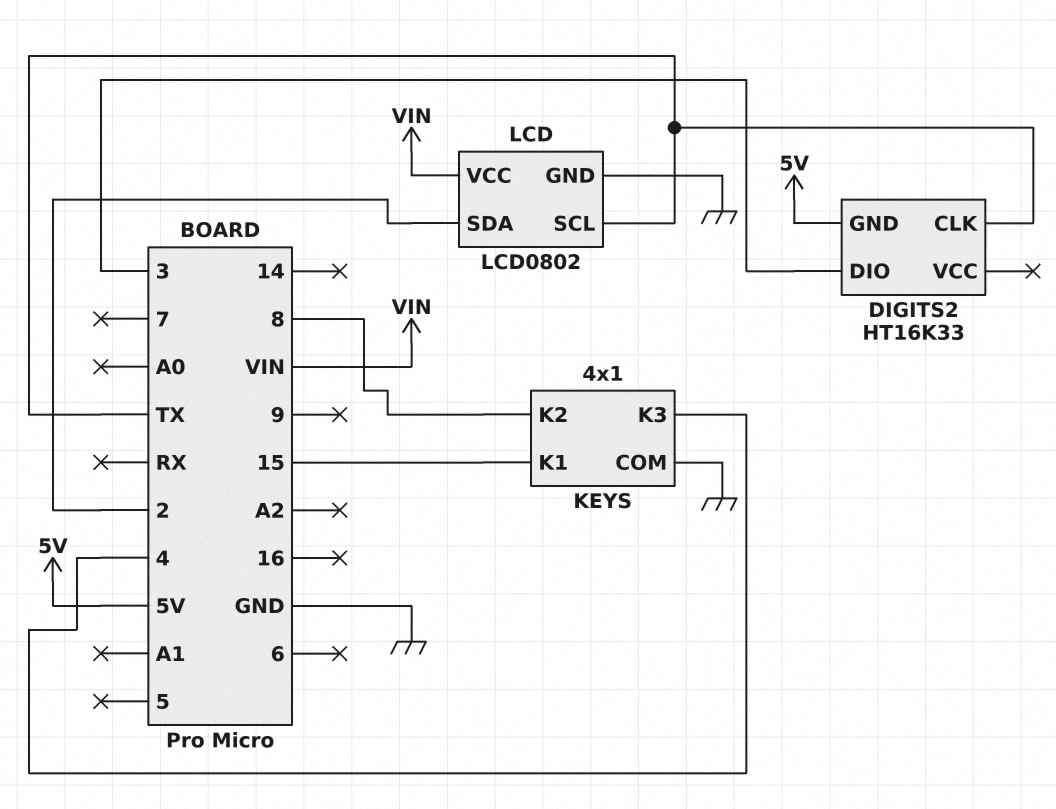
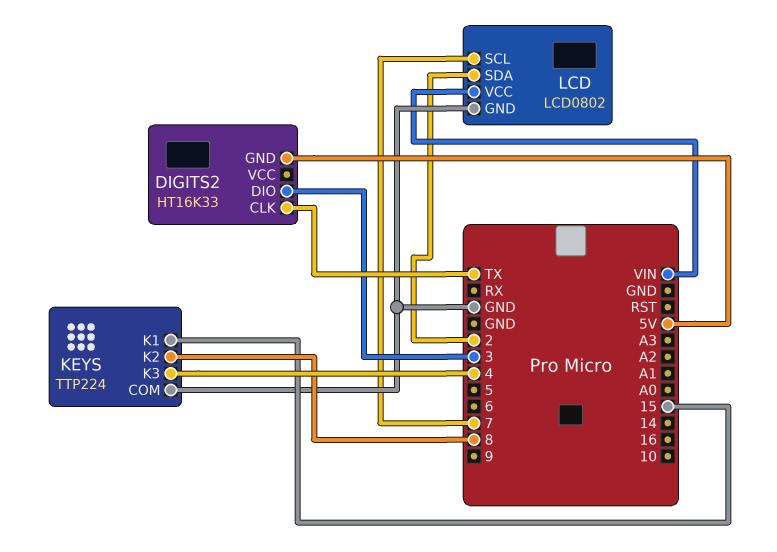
KEYS: 4x1 -> TTP224
LCD pin SCL: TX -> 7

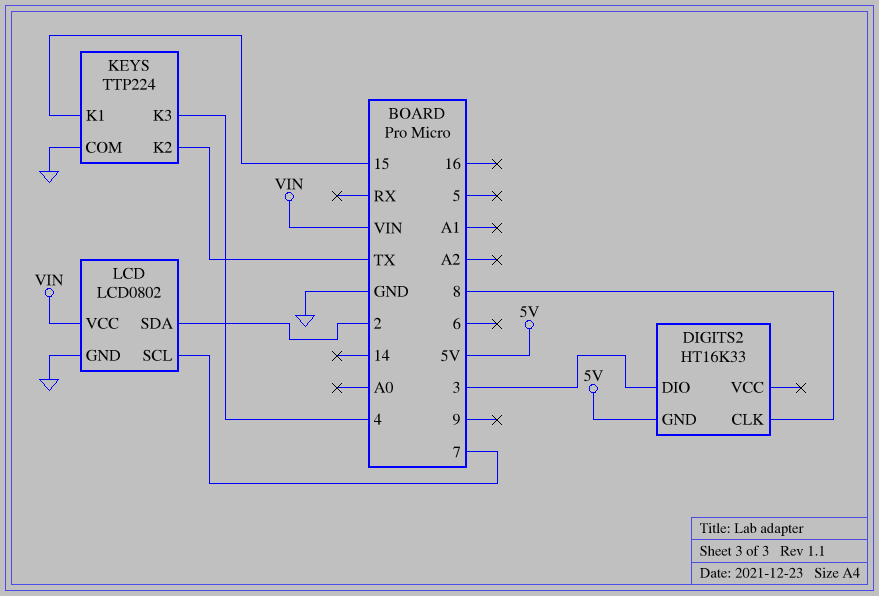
DIGITS2 pin CLK: TX -> 8
KEYS pin K2: 8 -> TX

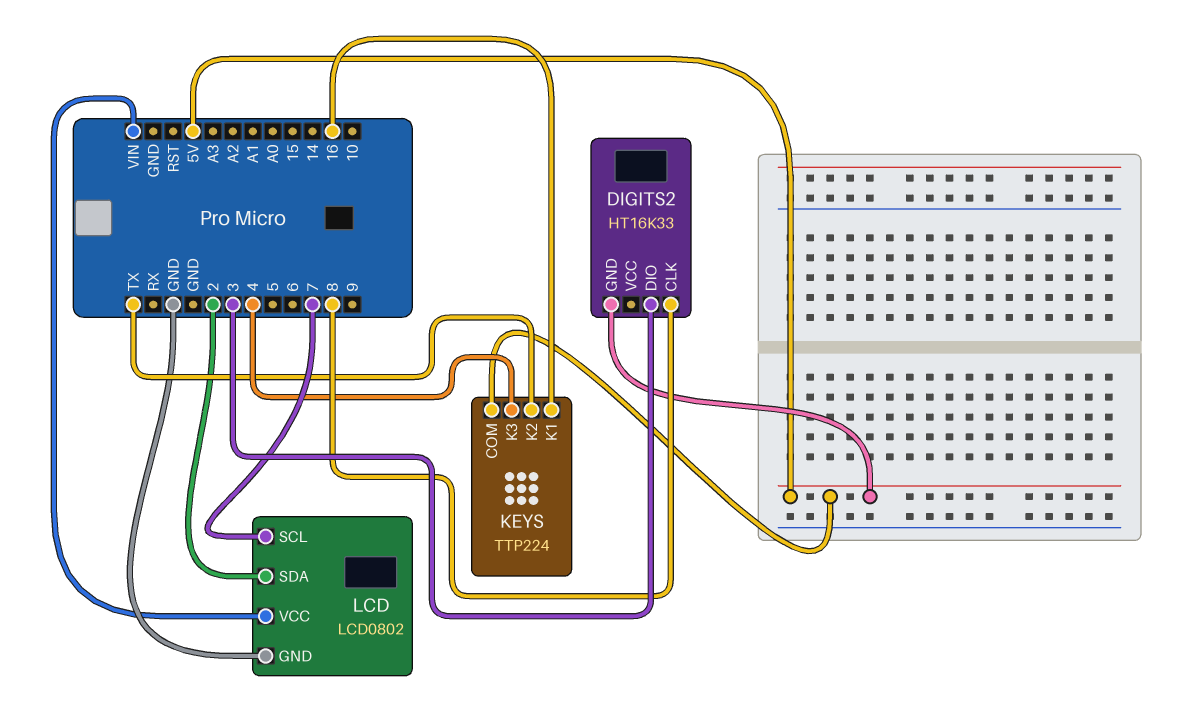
KEYS pin COM: GND -> 5V
KEYS pin K1: 15 -> 16

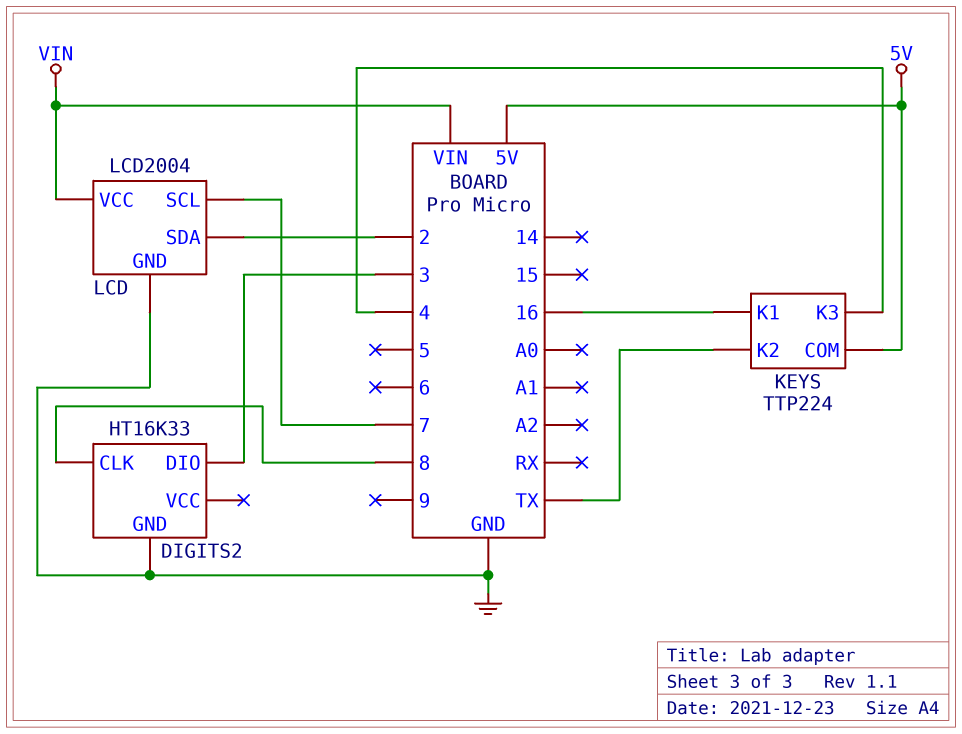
DIGITS2 pin GND: 5V -> GND
LCD: LCD0802 -> LCD2004

